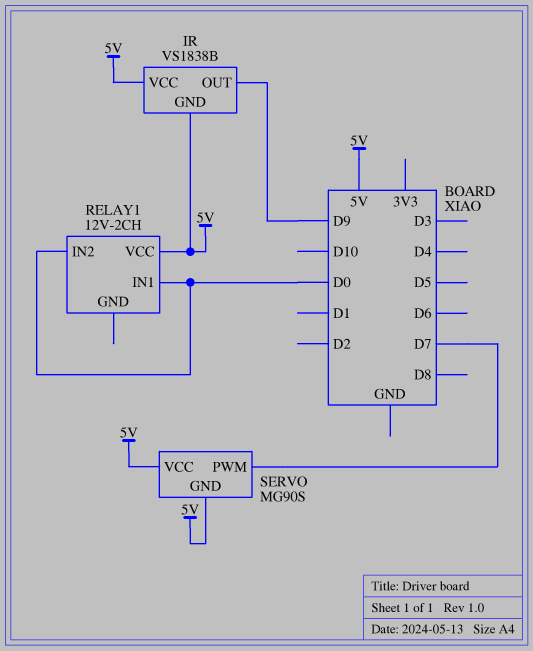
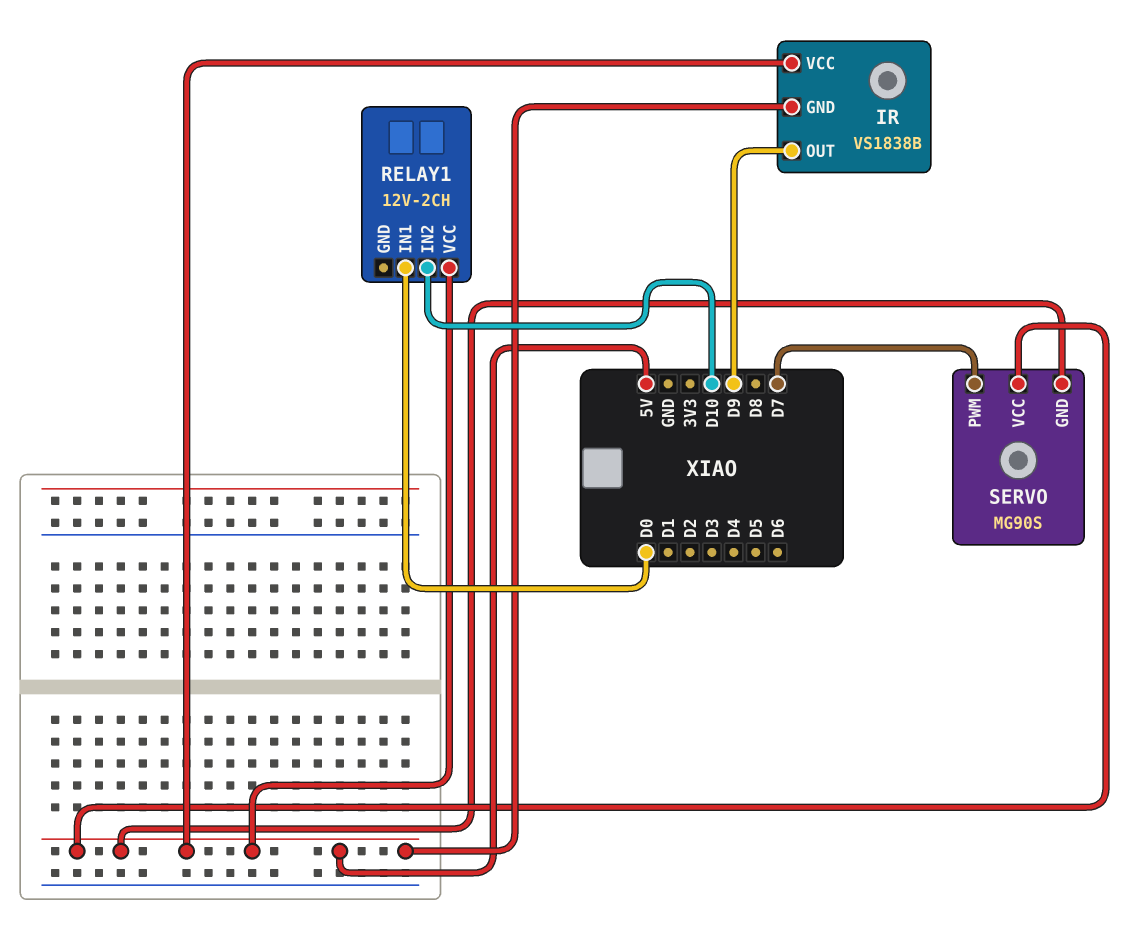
RELAY1 pin IN2: D0 -> D10

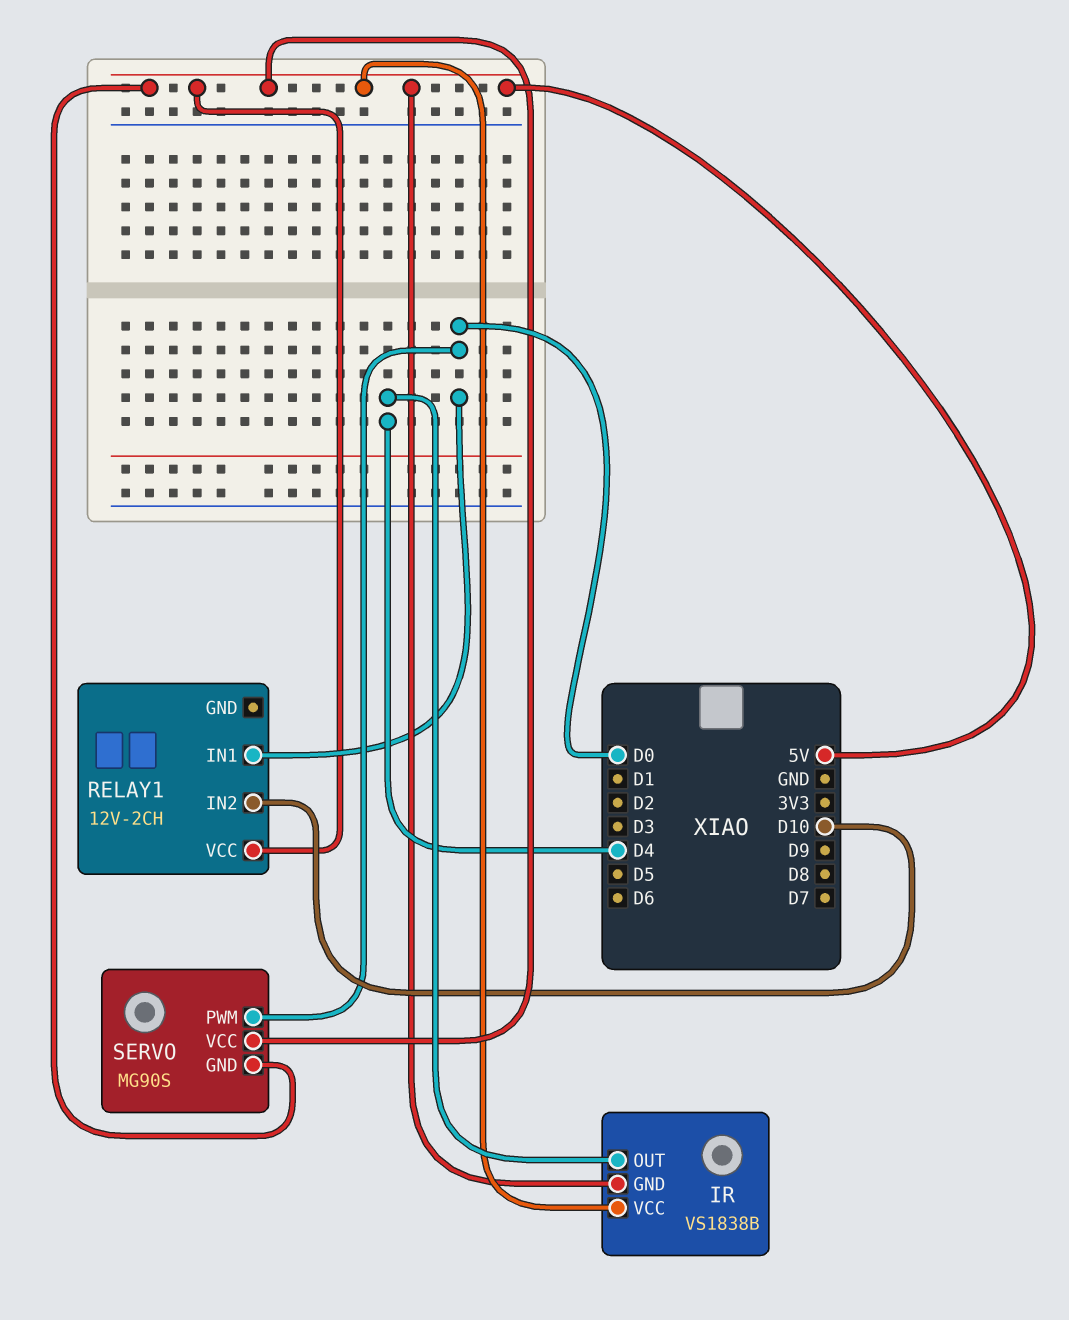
IR pin OUT: D9 -> D4
SERVO pin PWM: D7 -> D0

